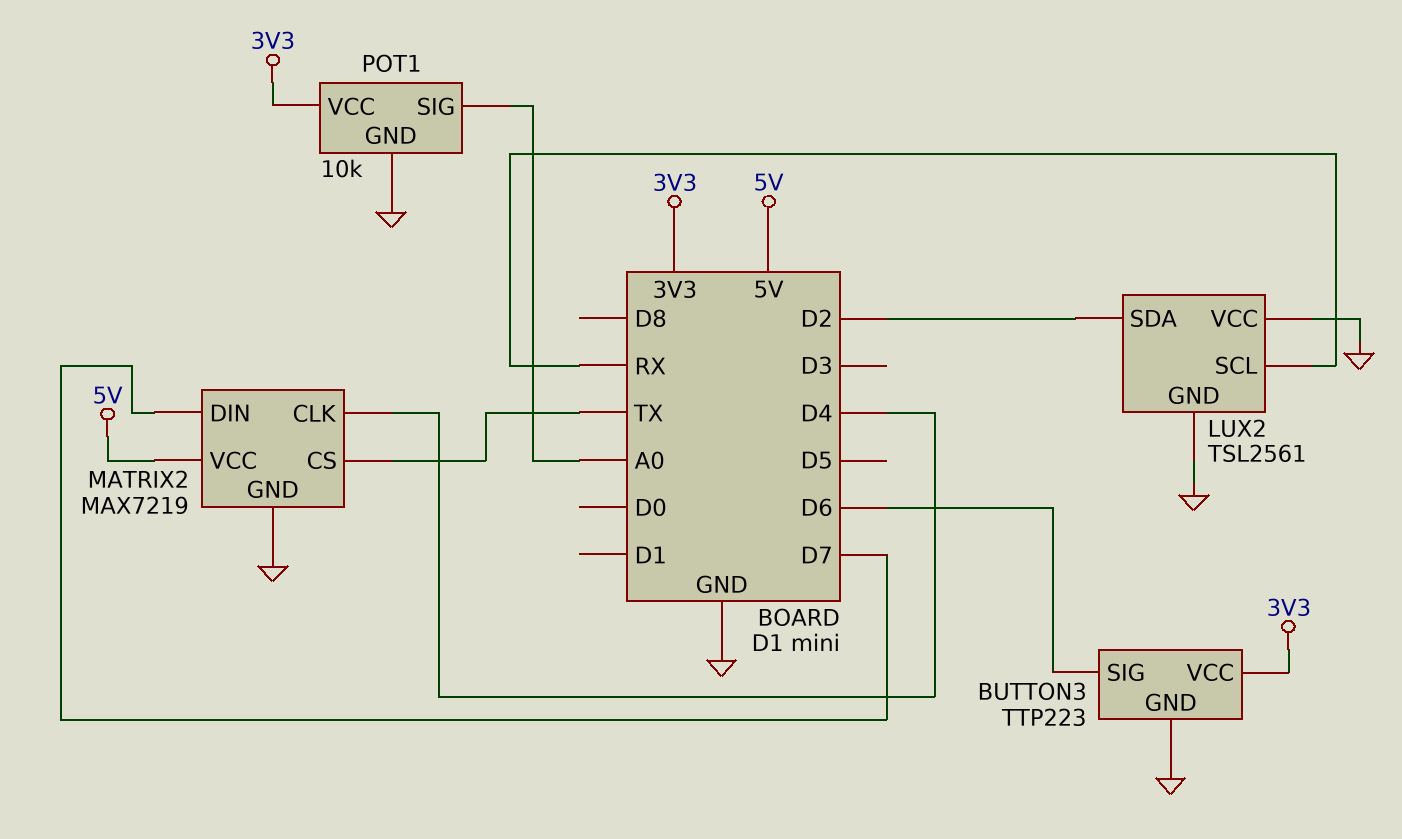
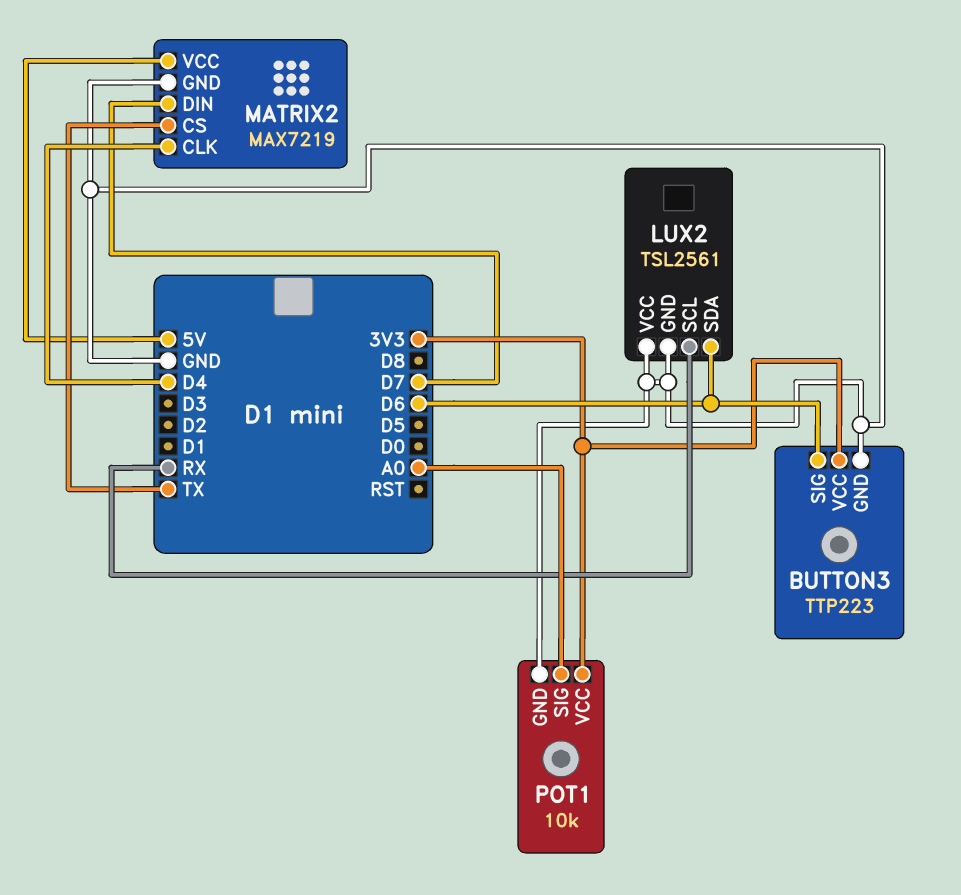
LUX2 pin SDA: D2 -> D6

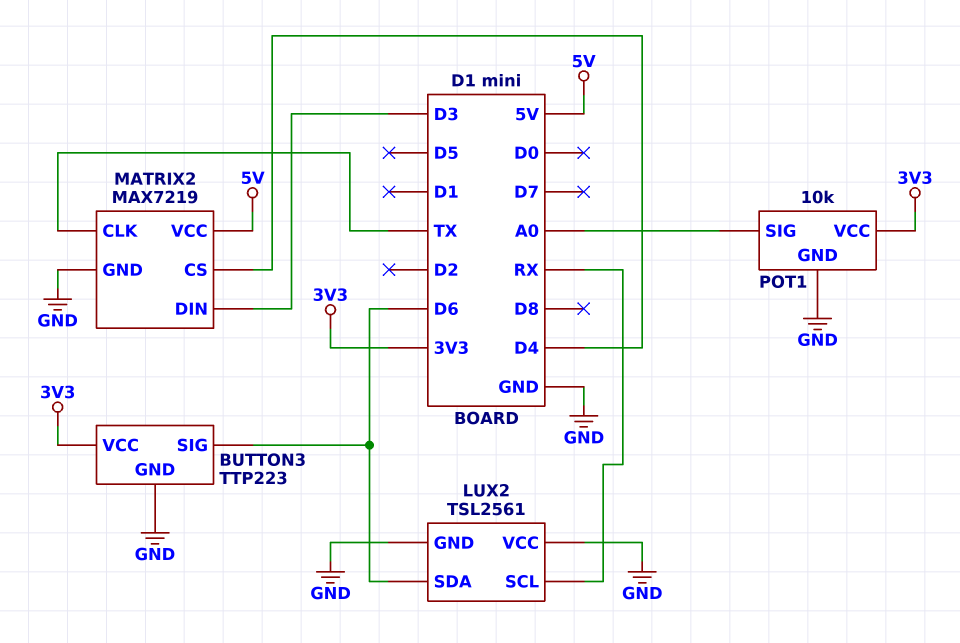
MATRIX2 pin CLK: D4 -> TX
MATRIX2 pin CS: TX -> D4
MATRIX2 pin DIN: D7 -> D3

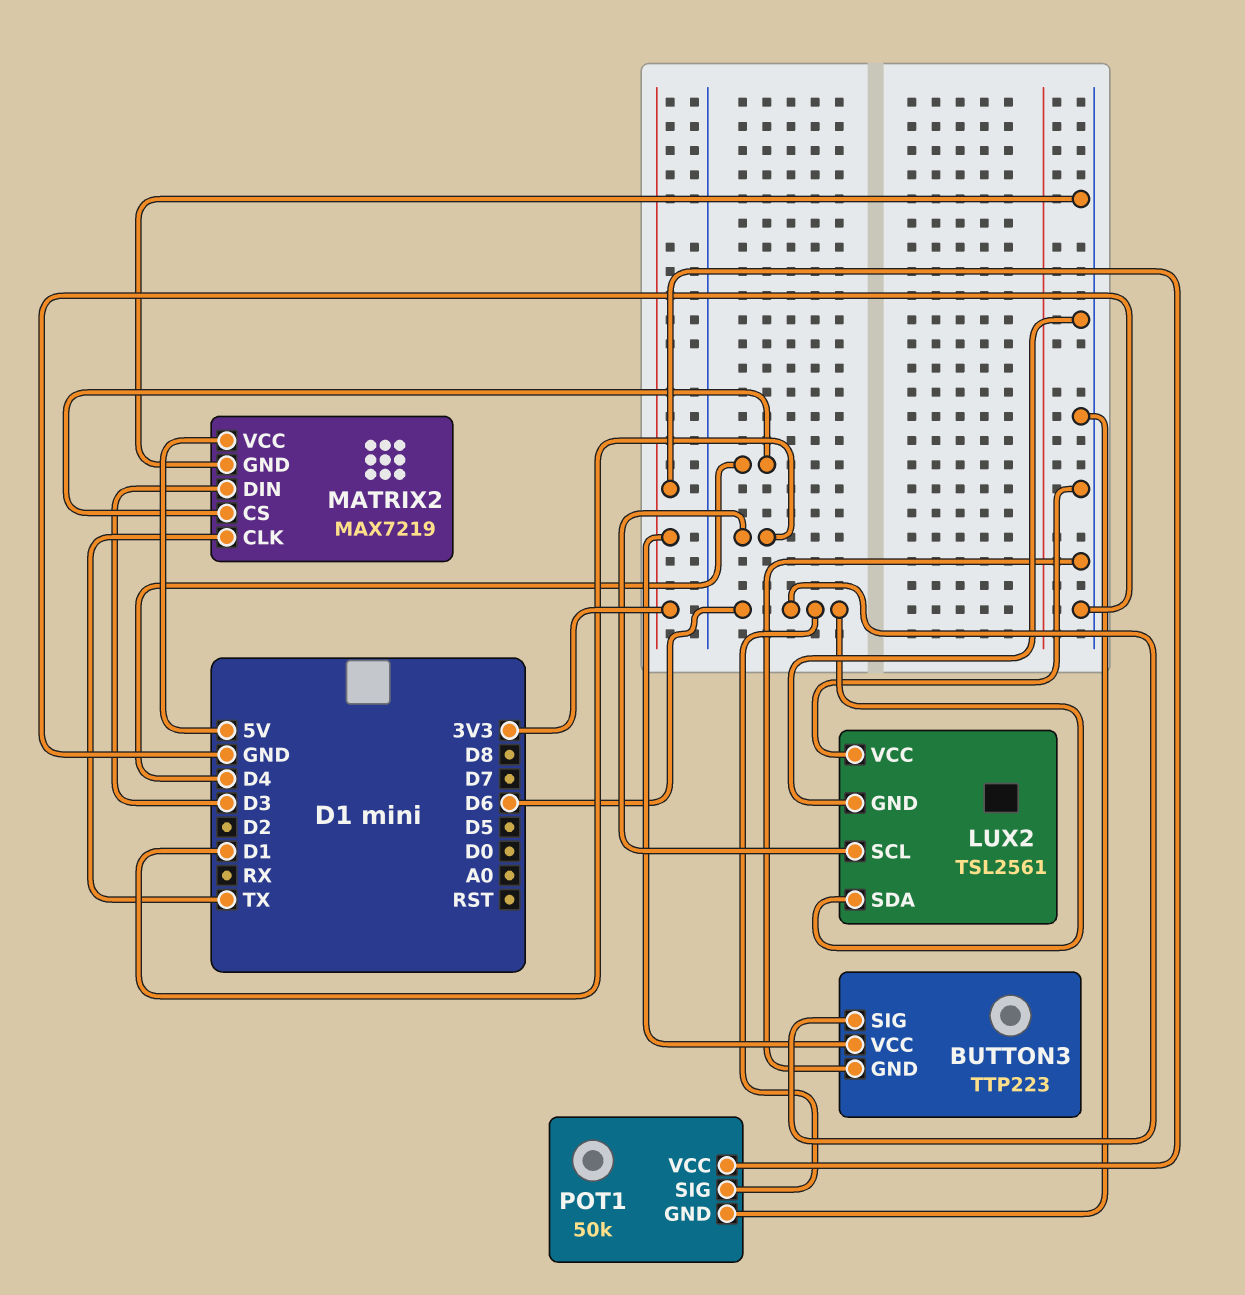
LUX2 pin SCL: RX -> D1
POT1: 10k -> 50k
POT1 pin SIG: A0 -> D6

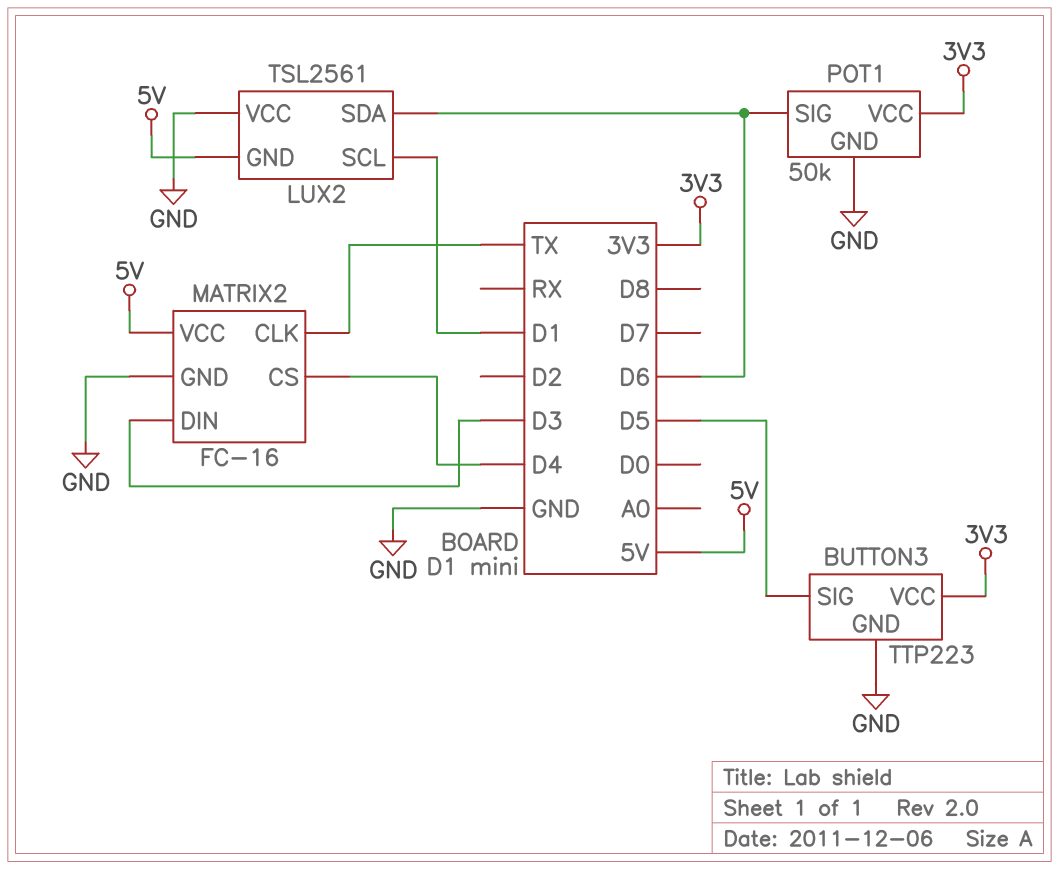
BUTTON3 pin SIG: D6 -> D5
LUX2 pin GND: GND -> 5V
MATRIX2: MAX7219 -> FC-16

